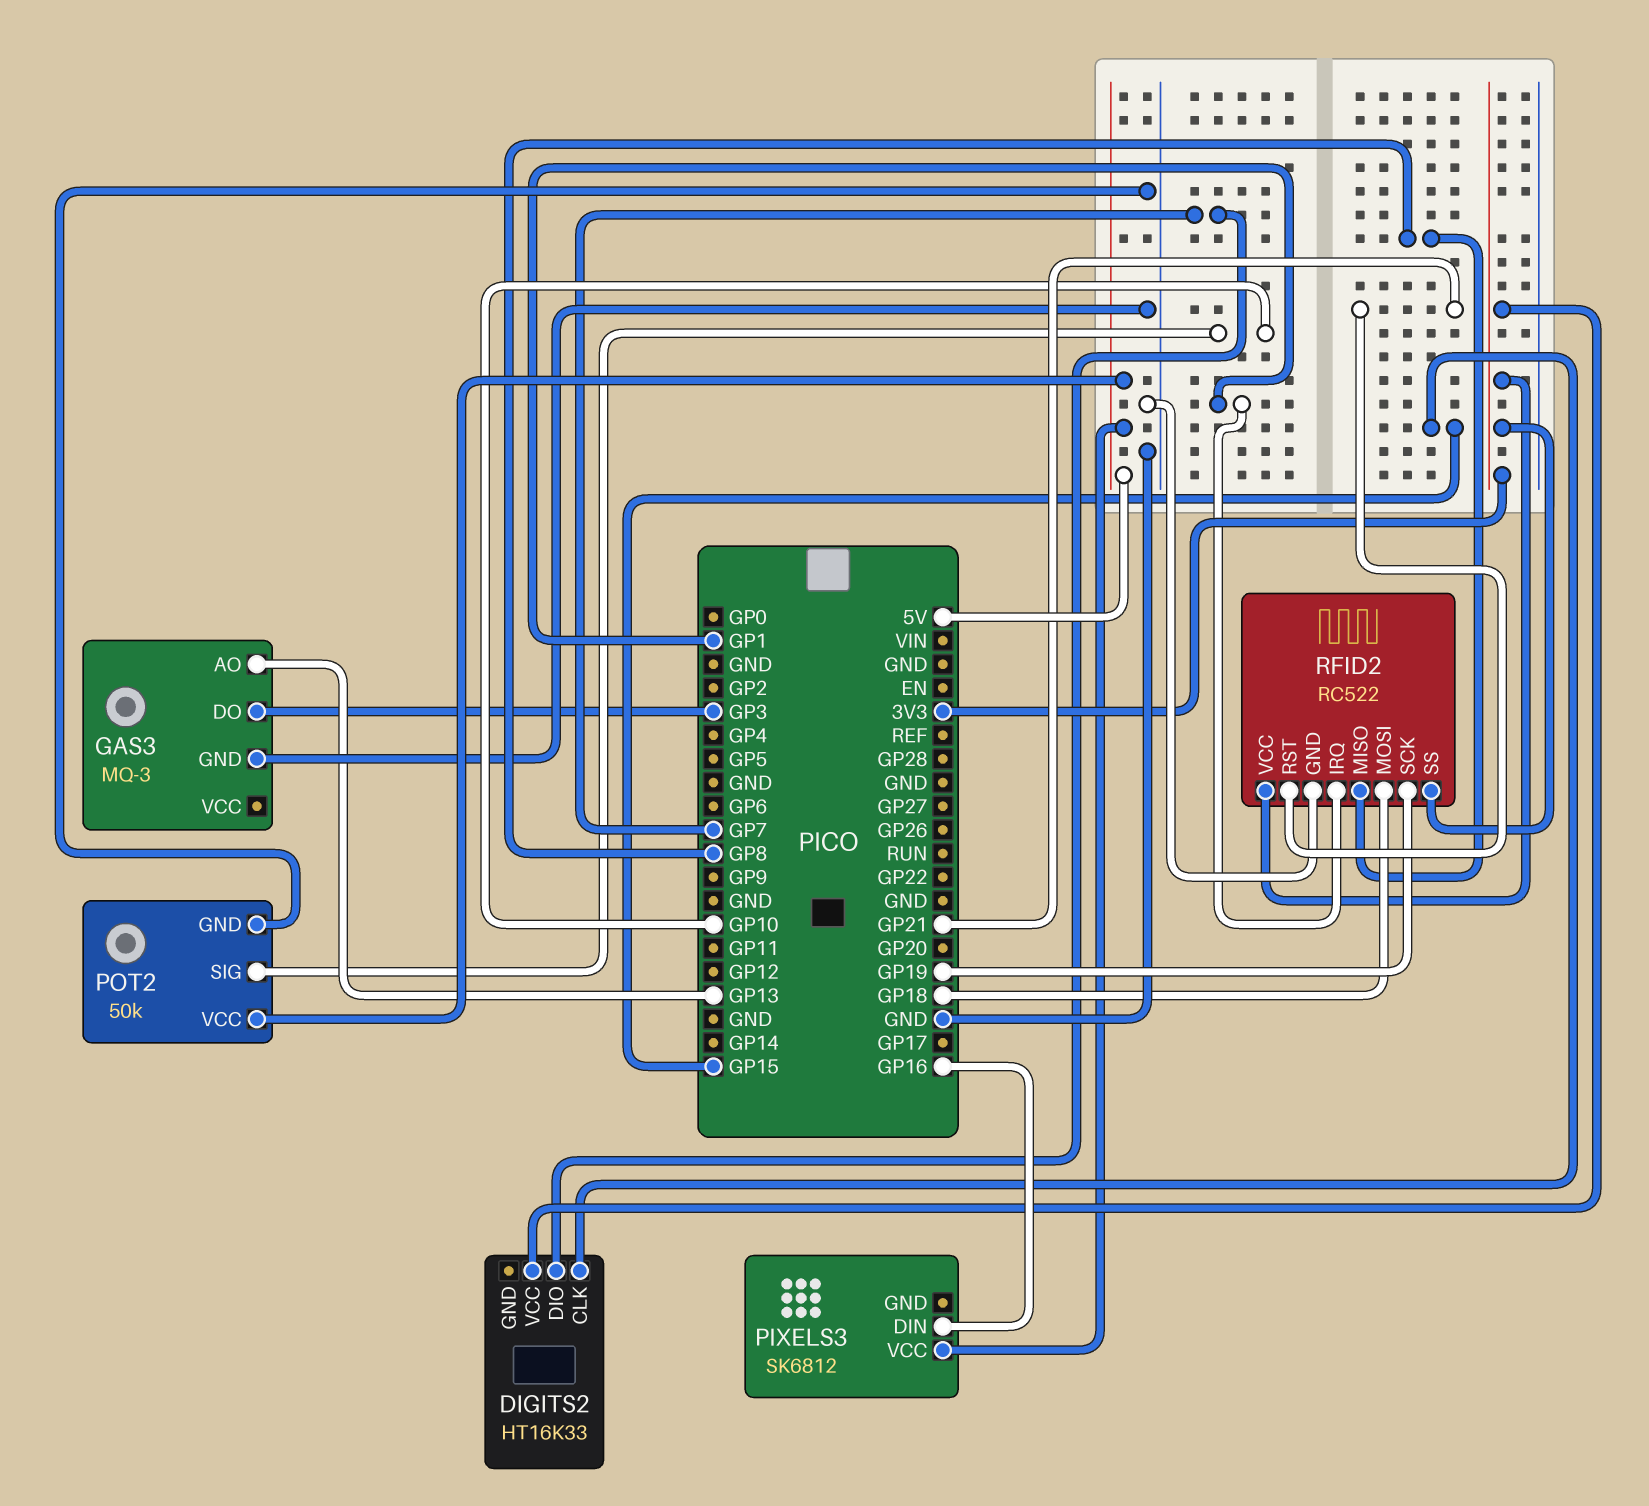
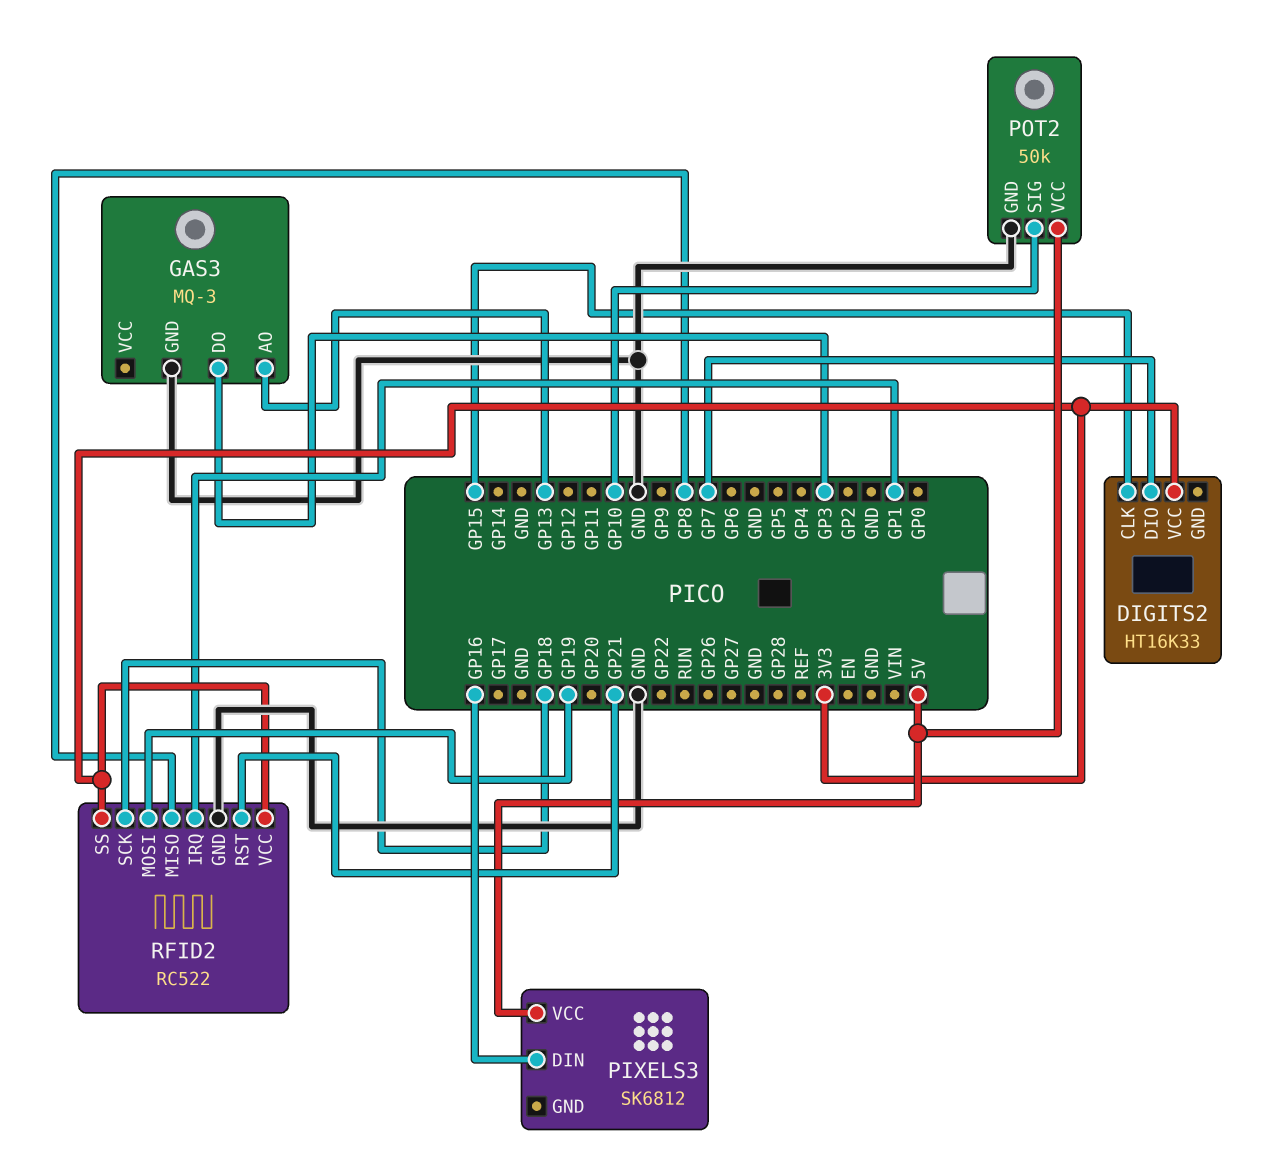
RFID2 pin MOSI: GP18 -> GP19
RFID2 pin SCK: GP19 -> GP18

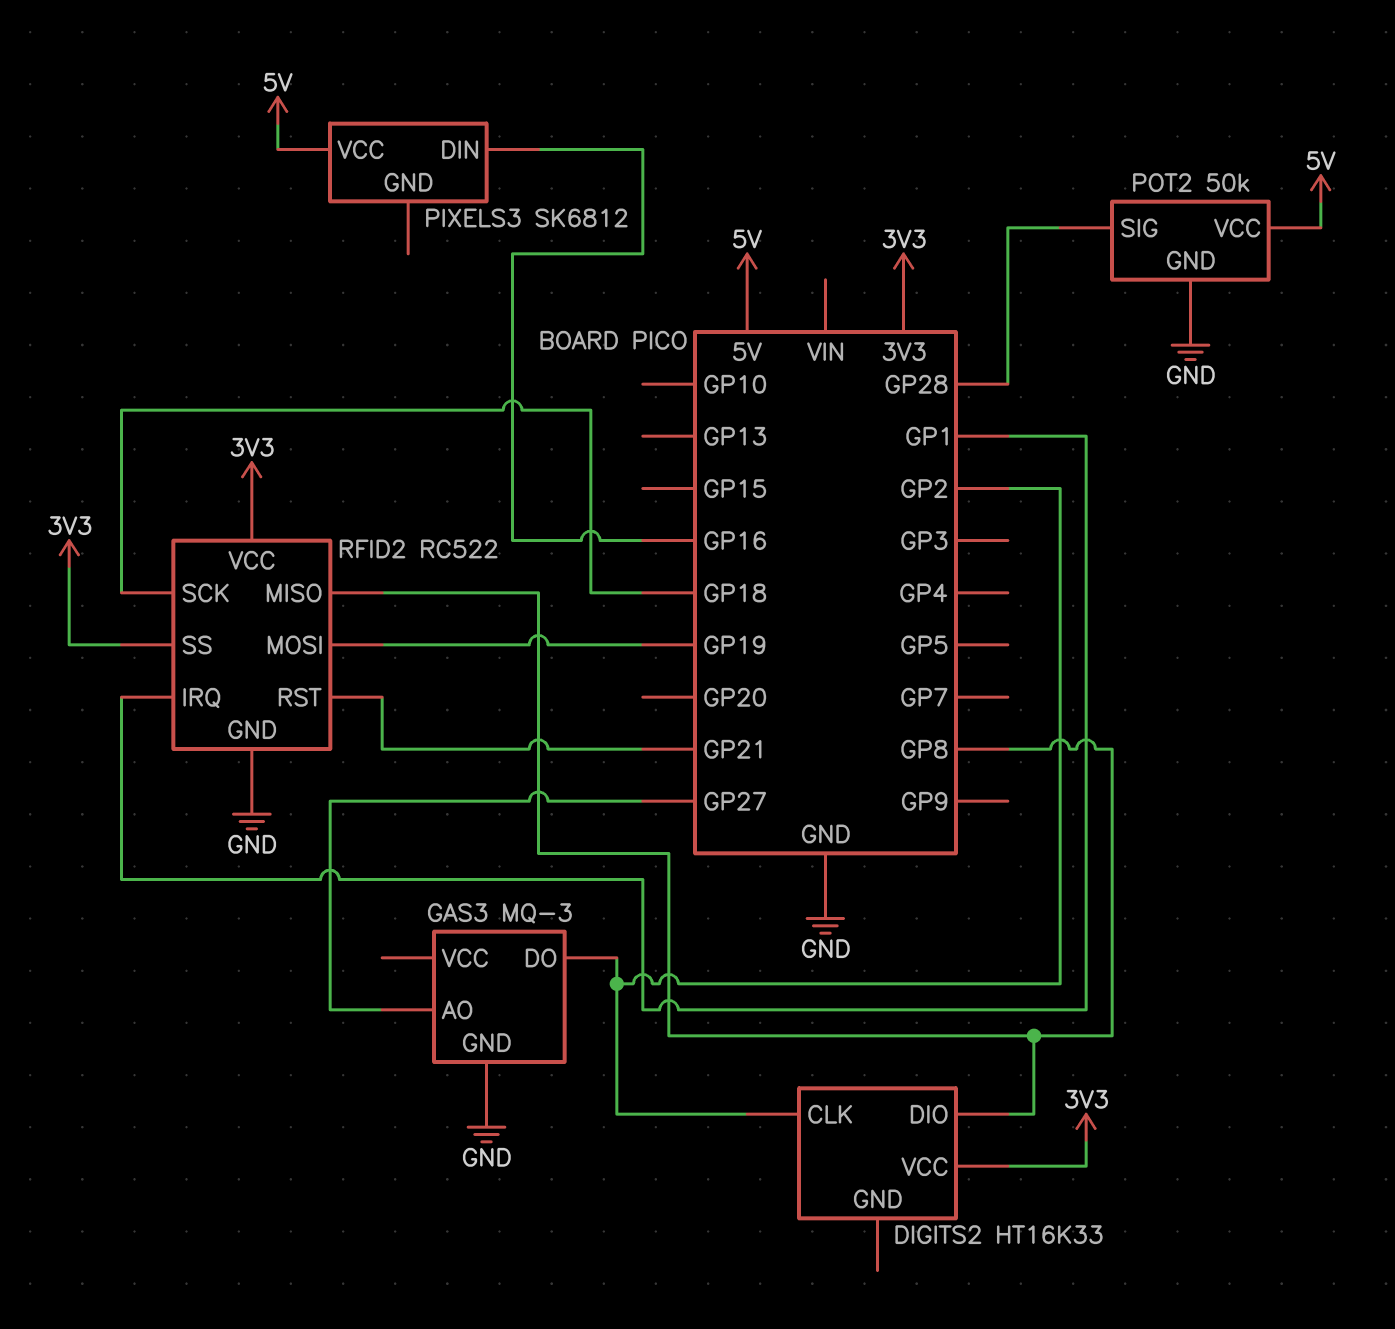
DIGITS2 pin CLK: GP15 -> GP2
DIGITS2 pin DIO: GP7 -> GP8
GAS3 pin AO: GP13 -> GP27
GAS3 pin DO: GP3 -> GP2
POT2 pin SIG: GP10 -> GP28

